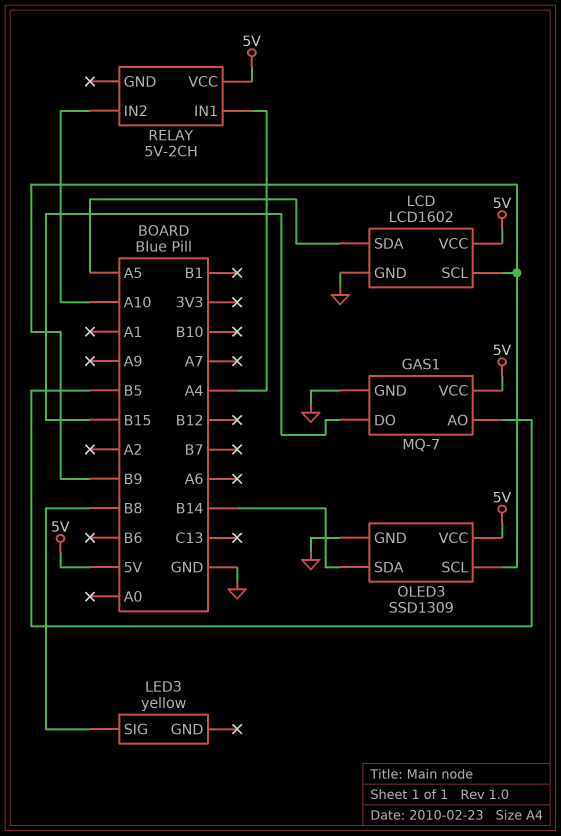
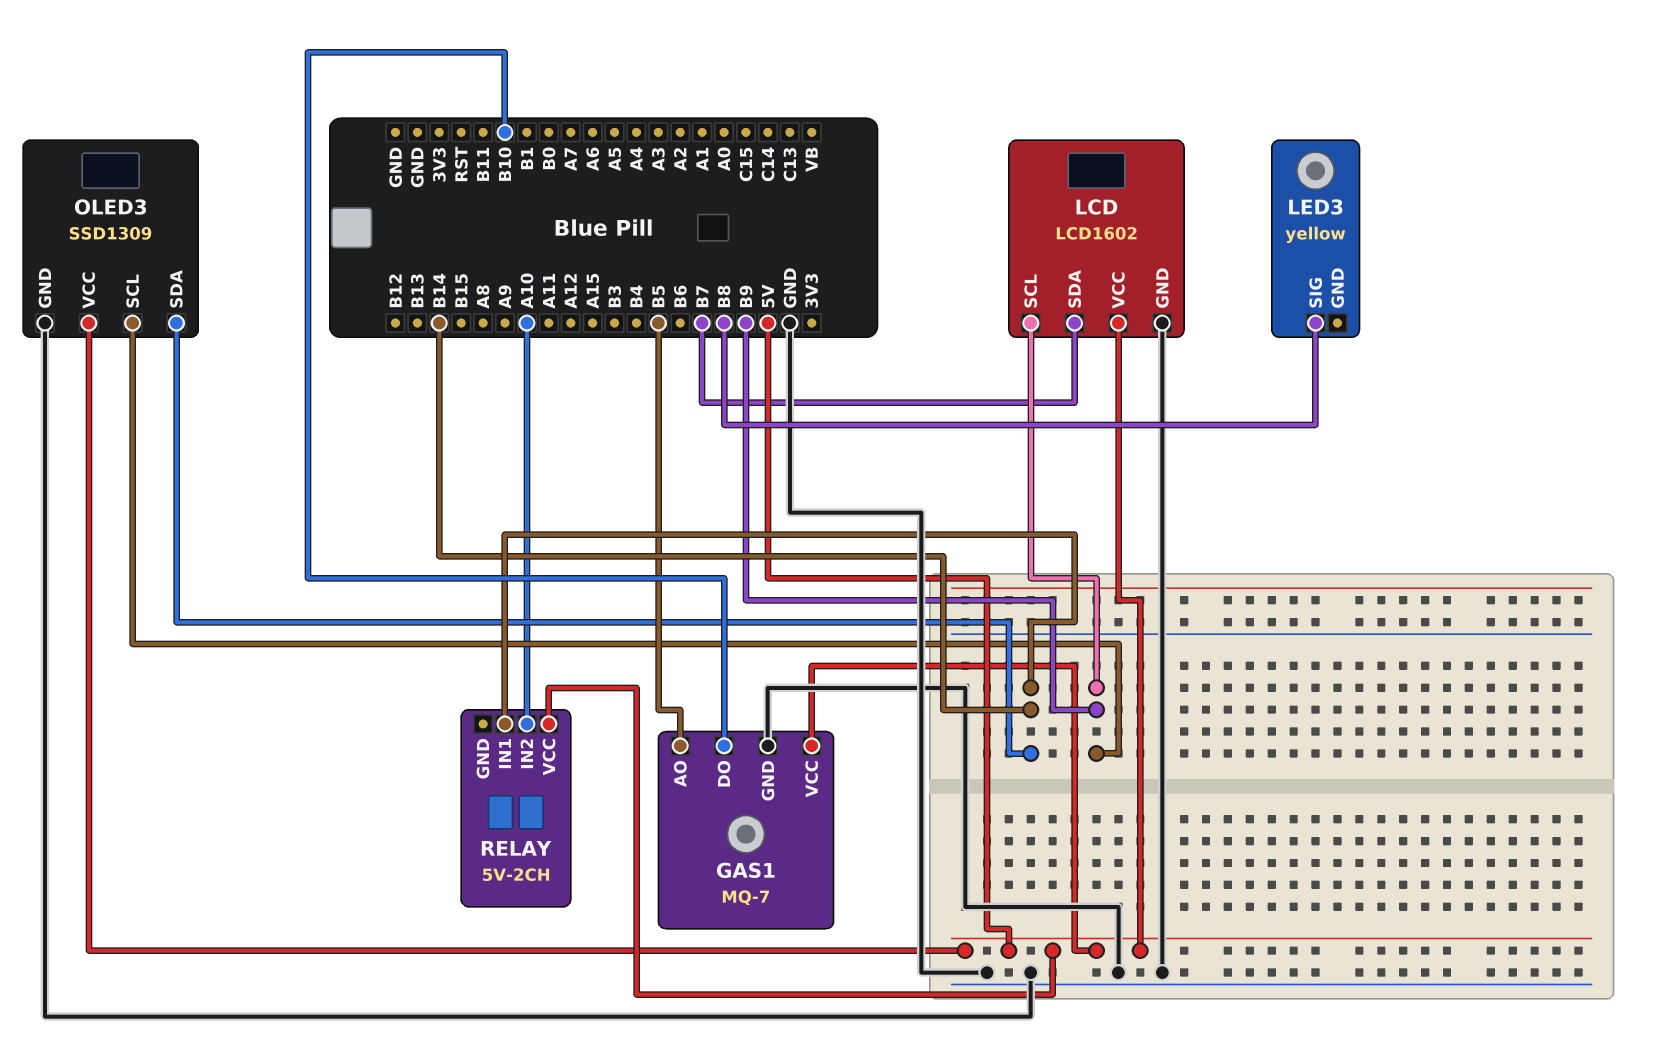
GAS1 pin DO: B15 -> B10
LCD pin SDA: A5 -> B7
RELAY pin IN1: A4 -> B14

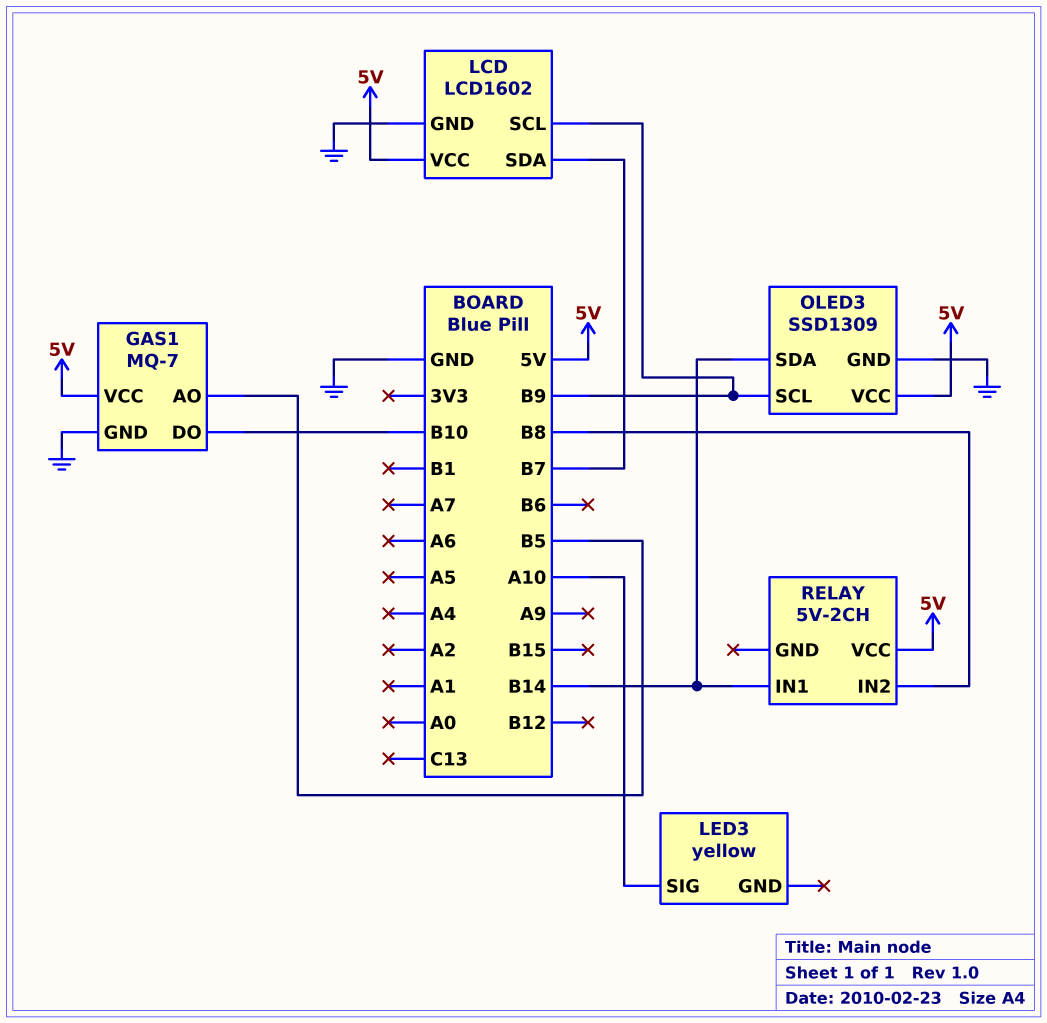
LED3 pin SIG: B8 -> A10
RELAY pin IN2: A10 -> B8

